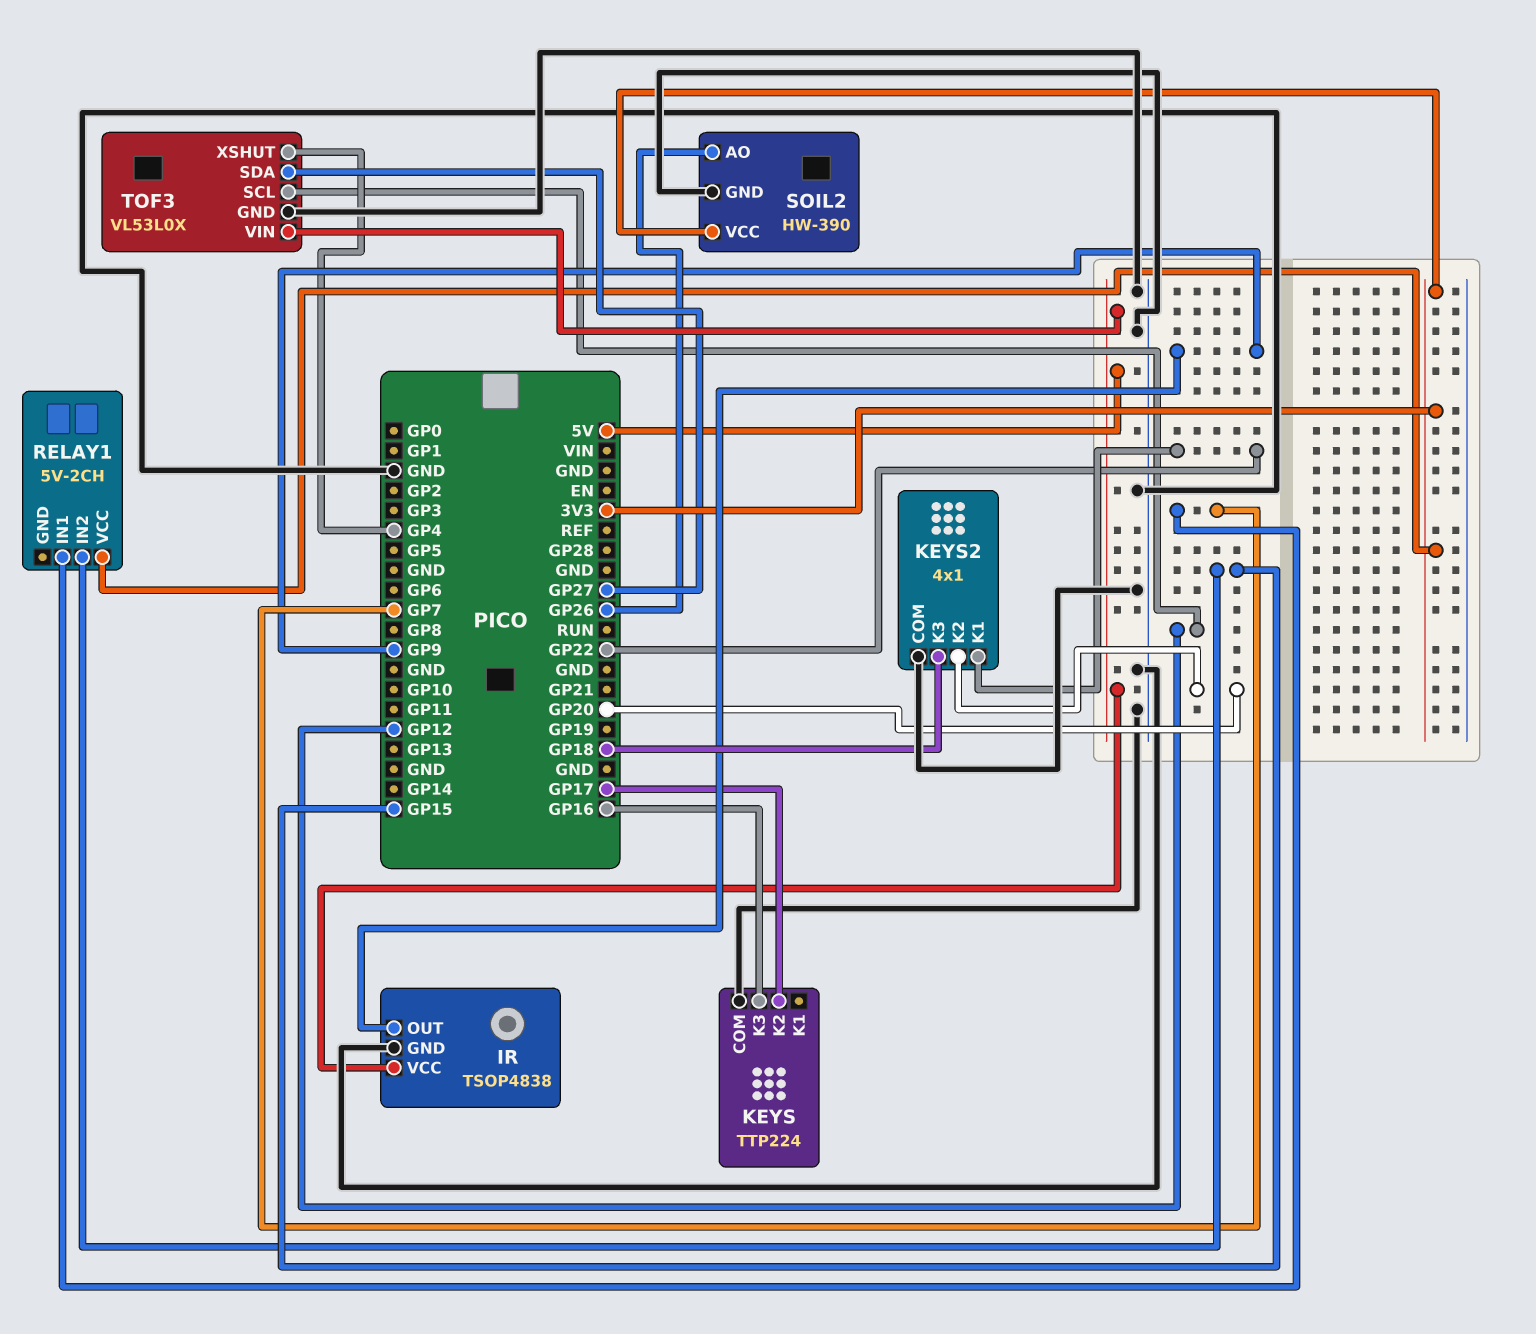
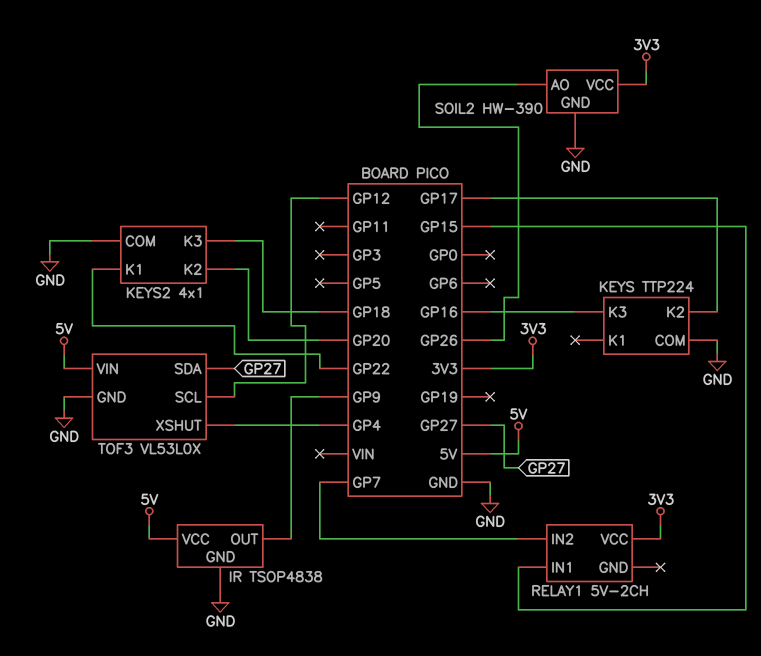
RELAY1 pin IN1: GP7 -> GP15
RELAY1 pin IN2: GP15 -> GP7

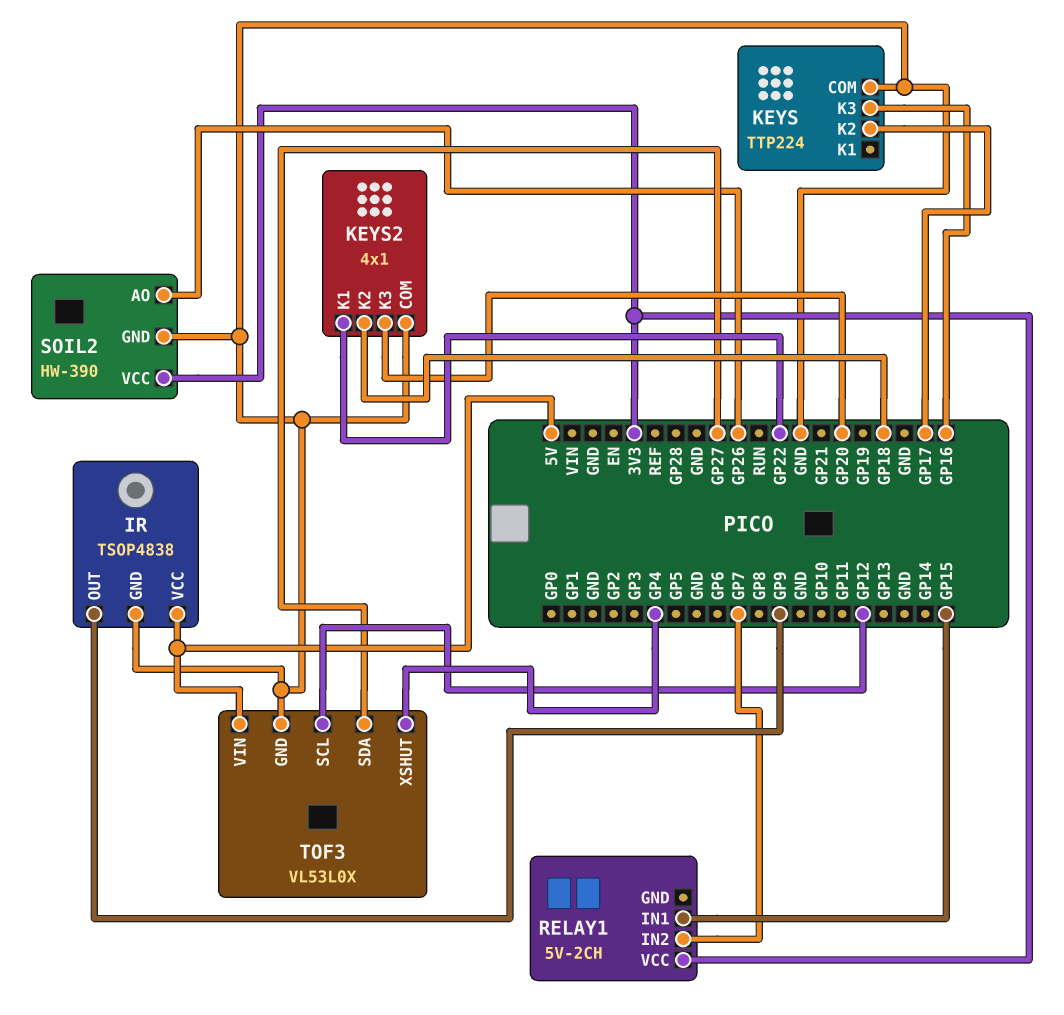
KEYS2 pin K2: GP20 -> GP18
KEYS2 pin K3: GP18 -> GP20

